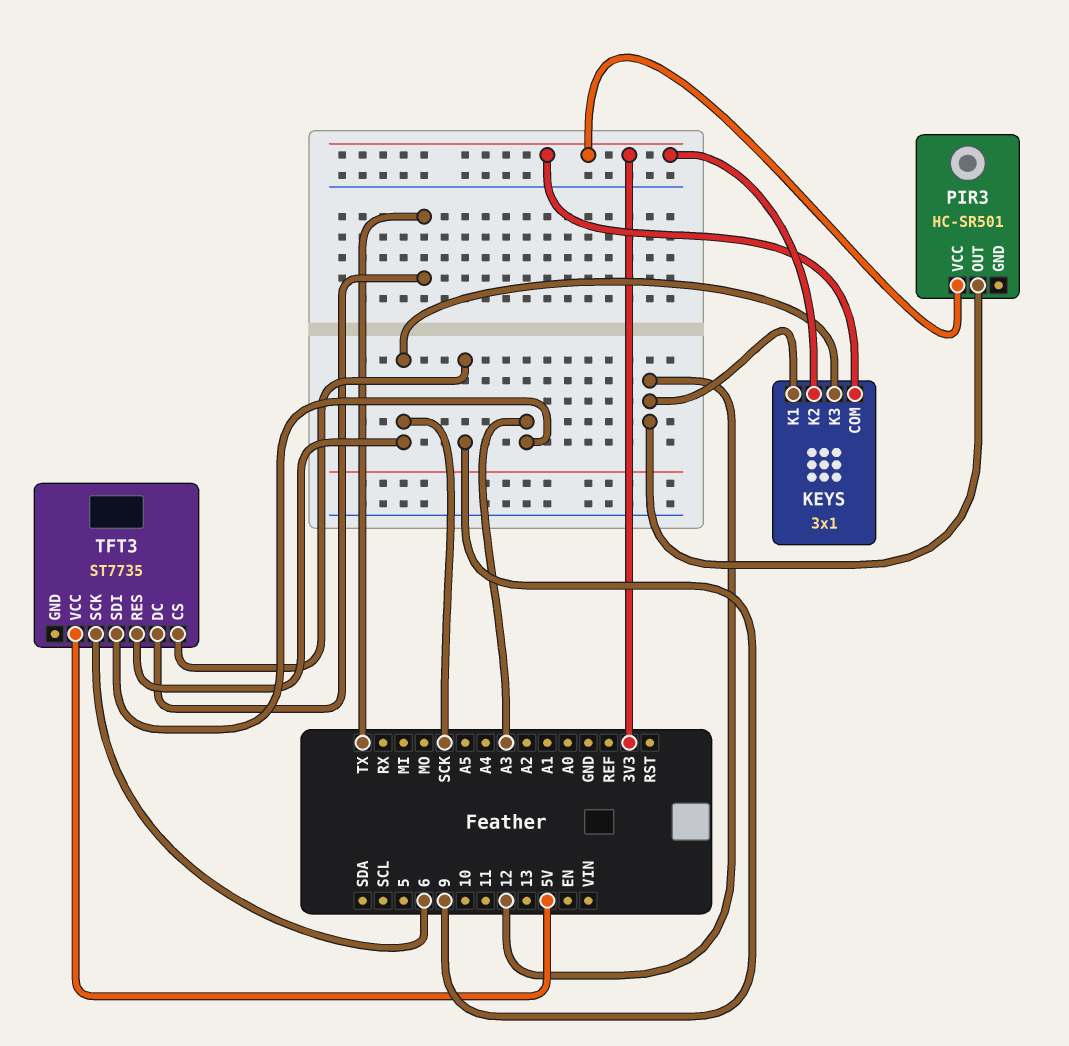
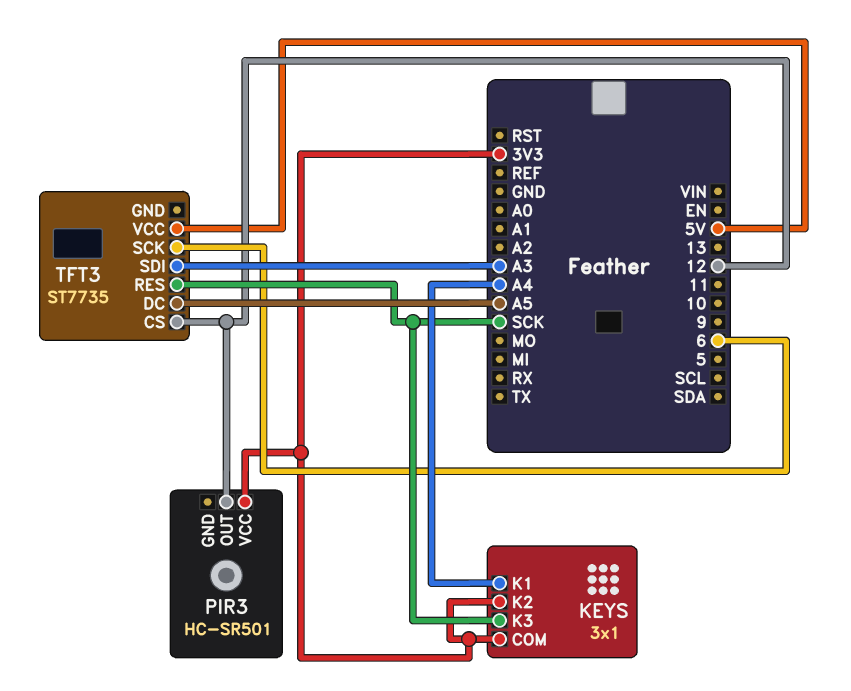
KEYS pin K1: 12 -> A4
TFT3 pin CS: 9 -> 12
TFT3 pin DC: TX -> A5

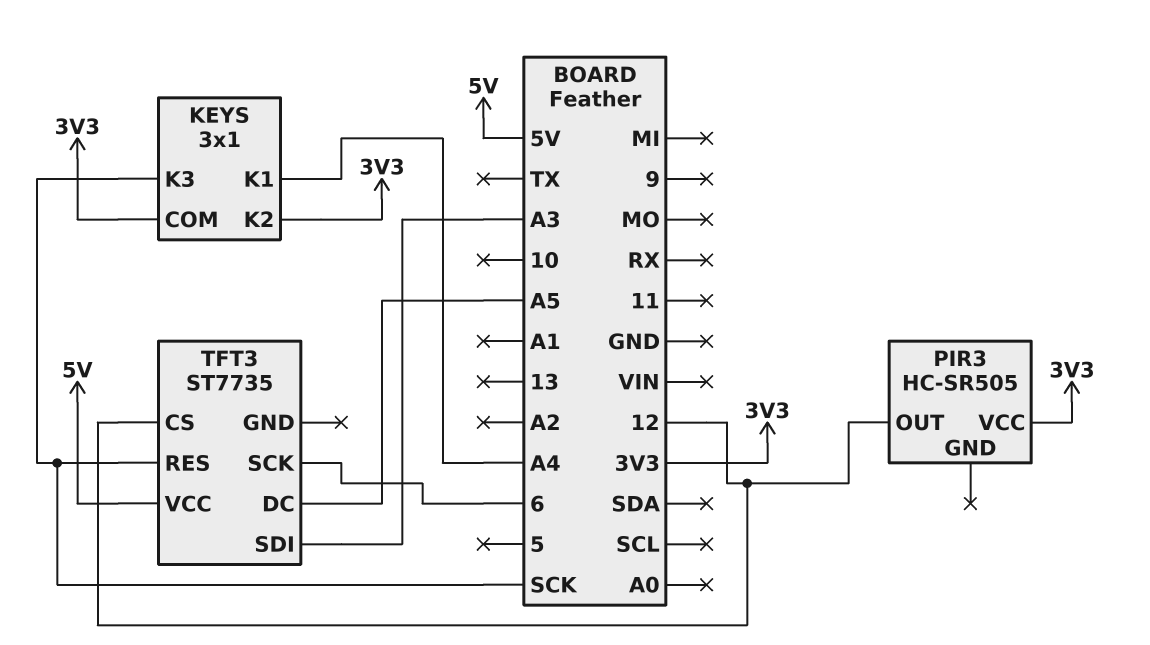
PIR3: HC-SR501 -> HC-SR505

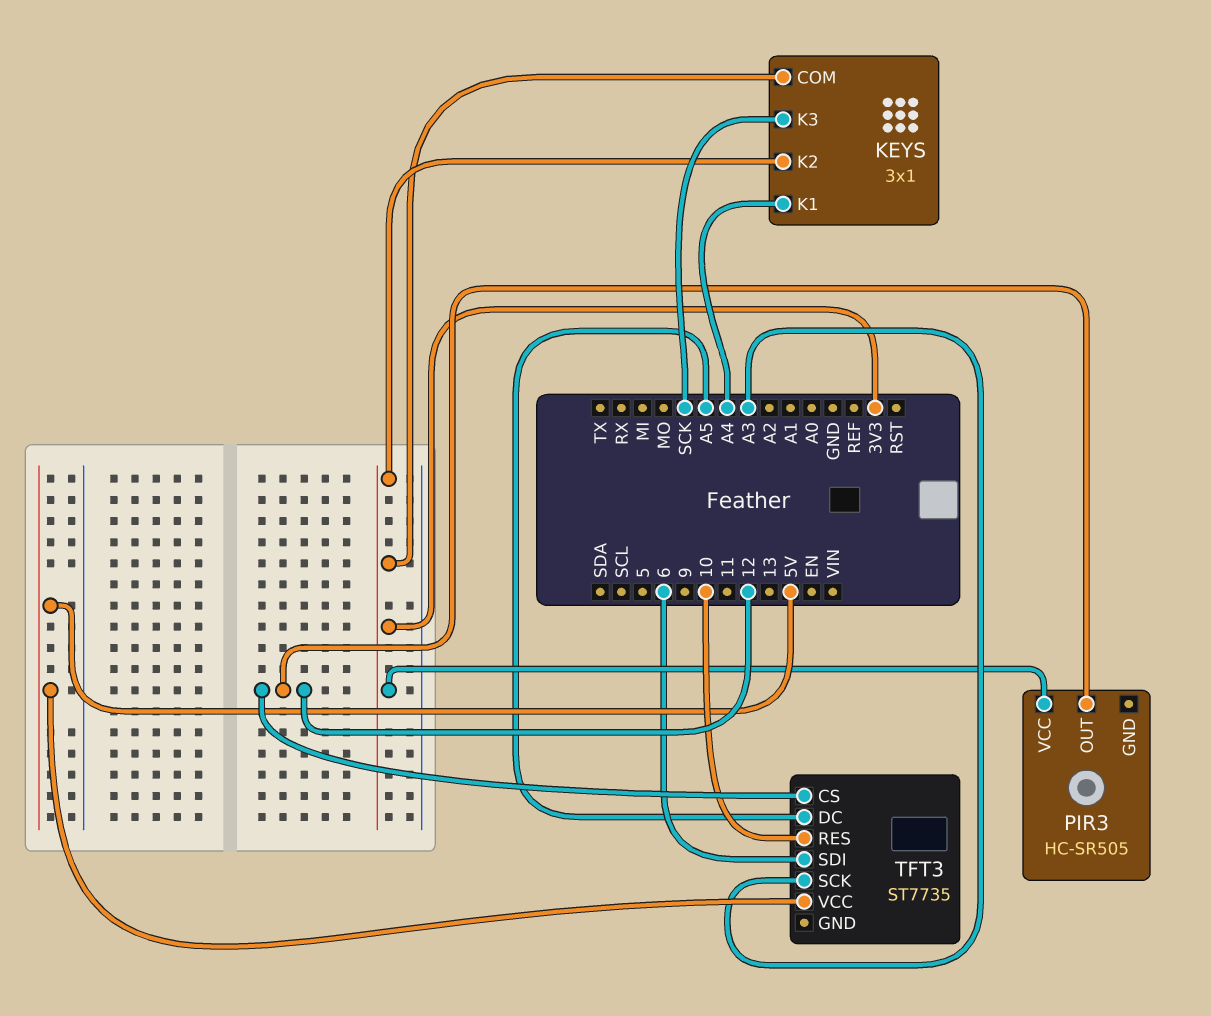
TFT3 pin RES: SCK -> 10
TFT3 pin SCK: 6 -> A3
TFT3 pin SDI: A3 -> 6

